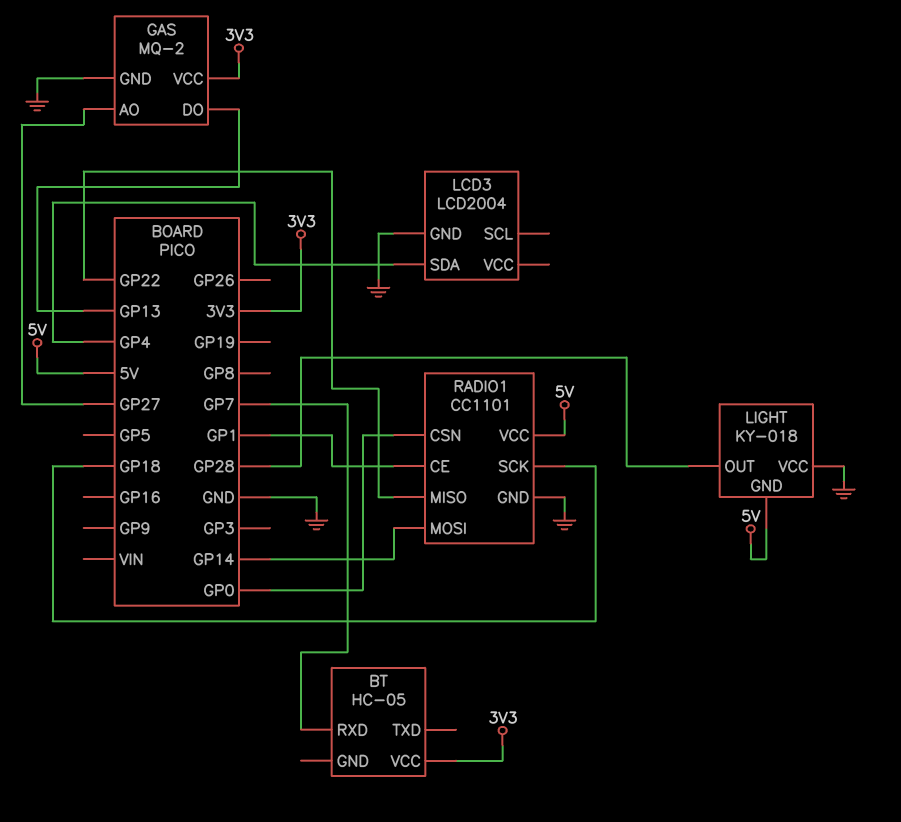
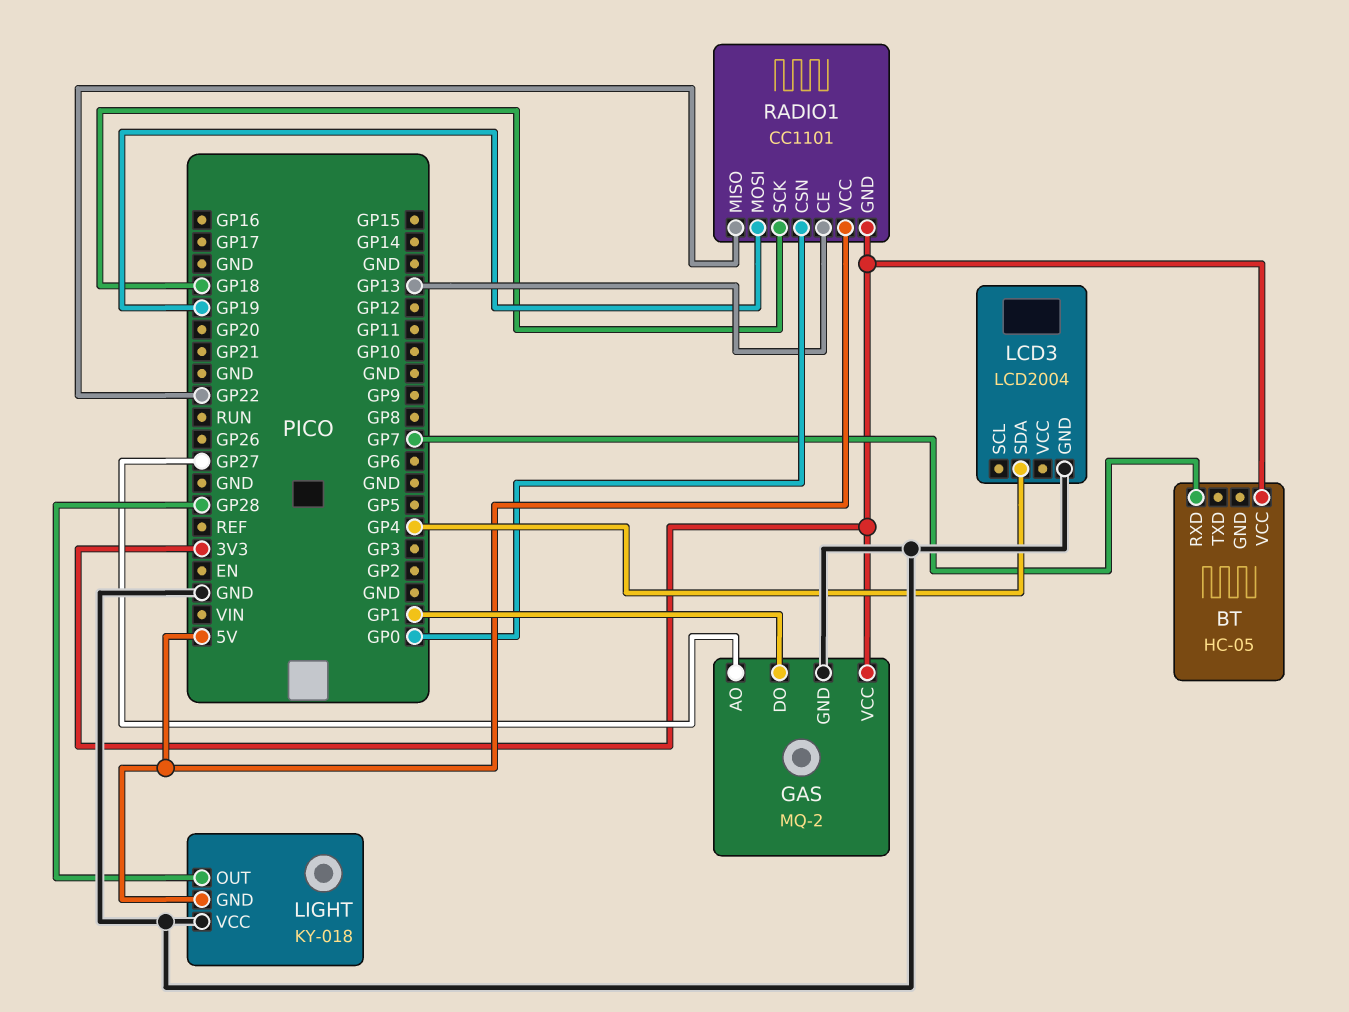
GAS pin DO: GP13 -> GP1
RADIO1 pin CE: GP1 -> GP13
RADIO1 pin GND: GND -> 3V3
RADIO1 pin MOSI: GP14 -> GP19

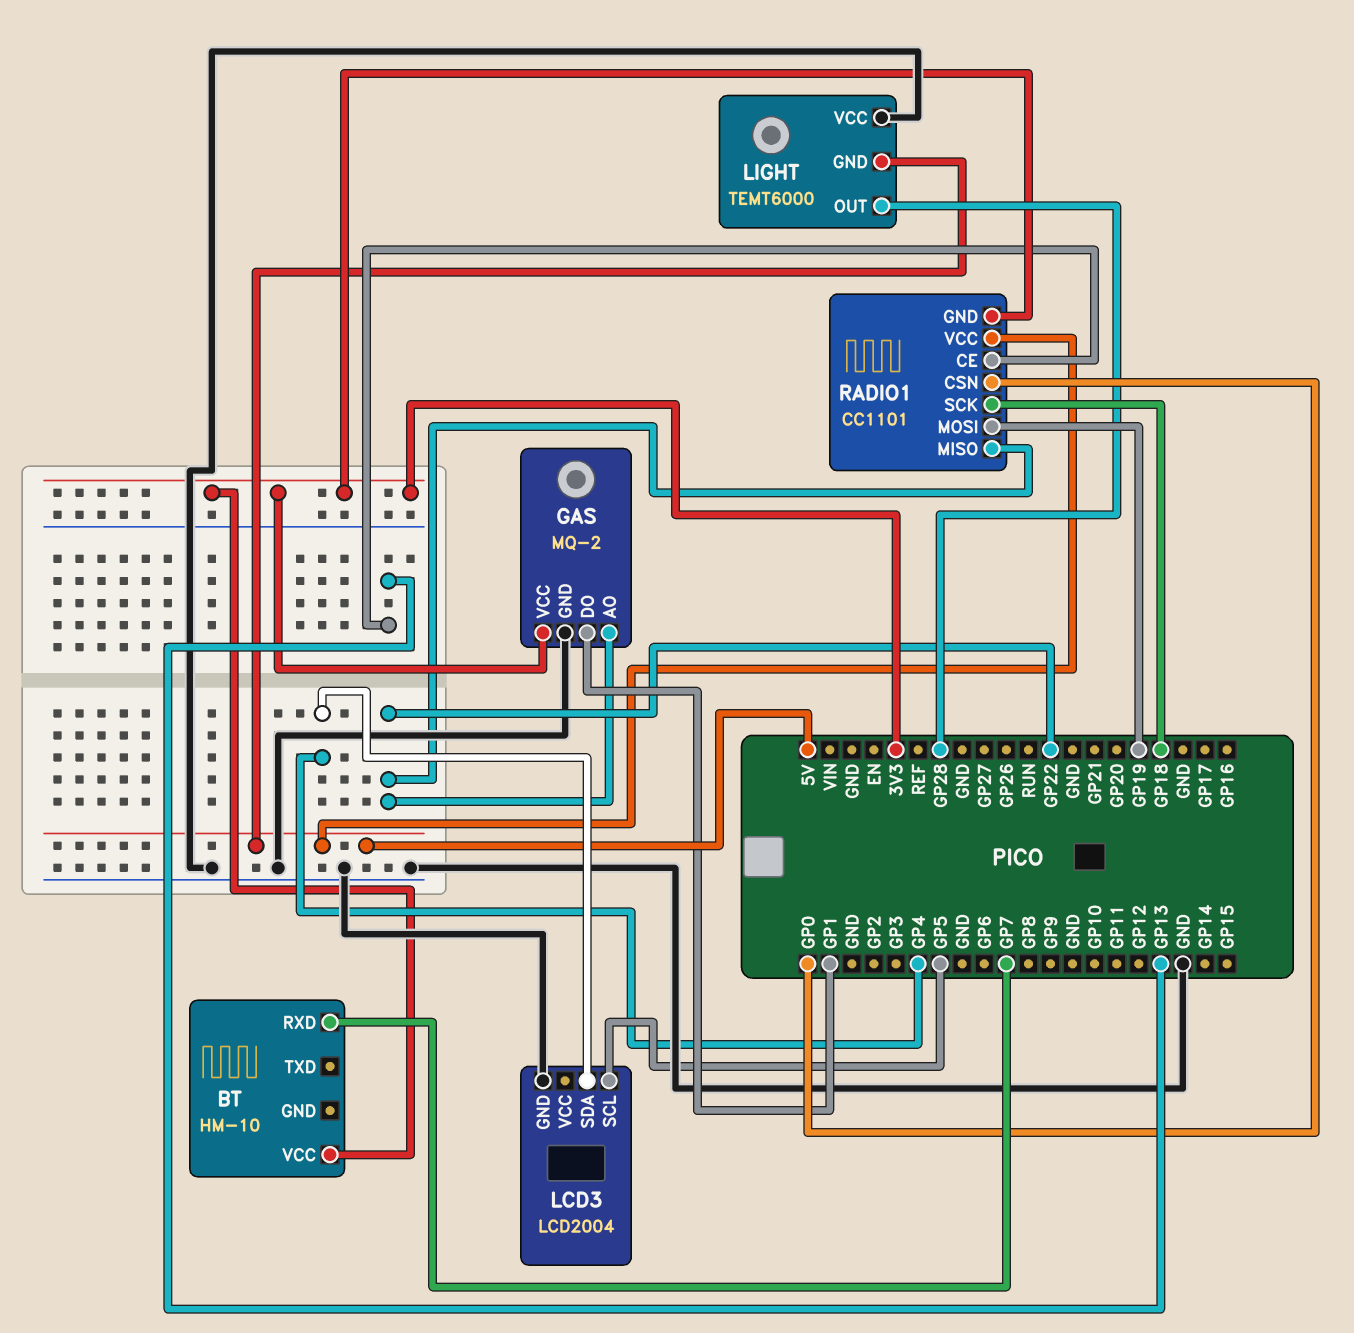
BT: HC-05 -> HM-10
GAS pin AO: GP27 -> GP22
LCD3 pin SCL: none -> GP5
LIGHT: KY-018 -> TEMT6000

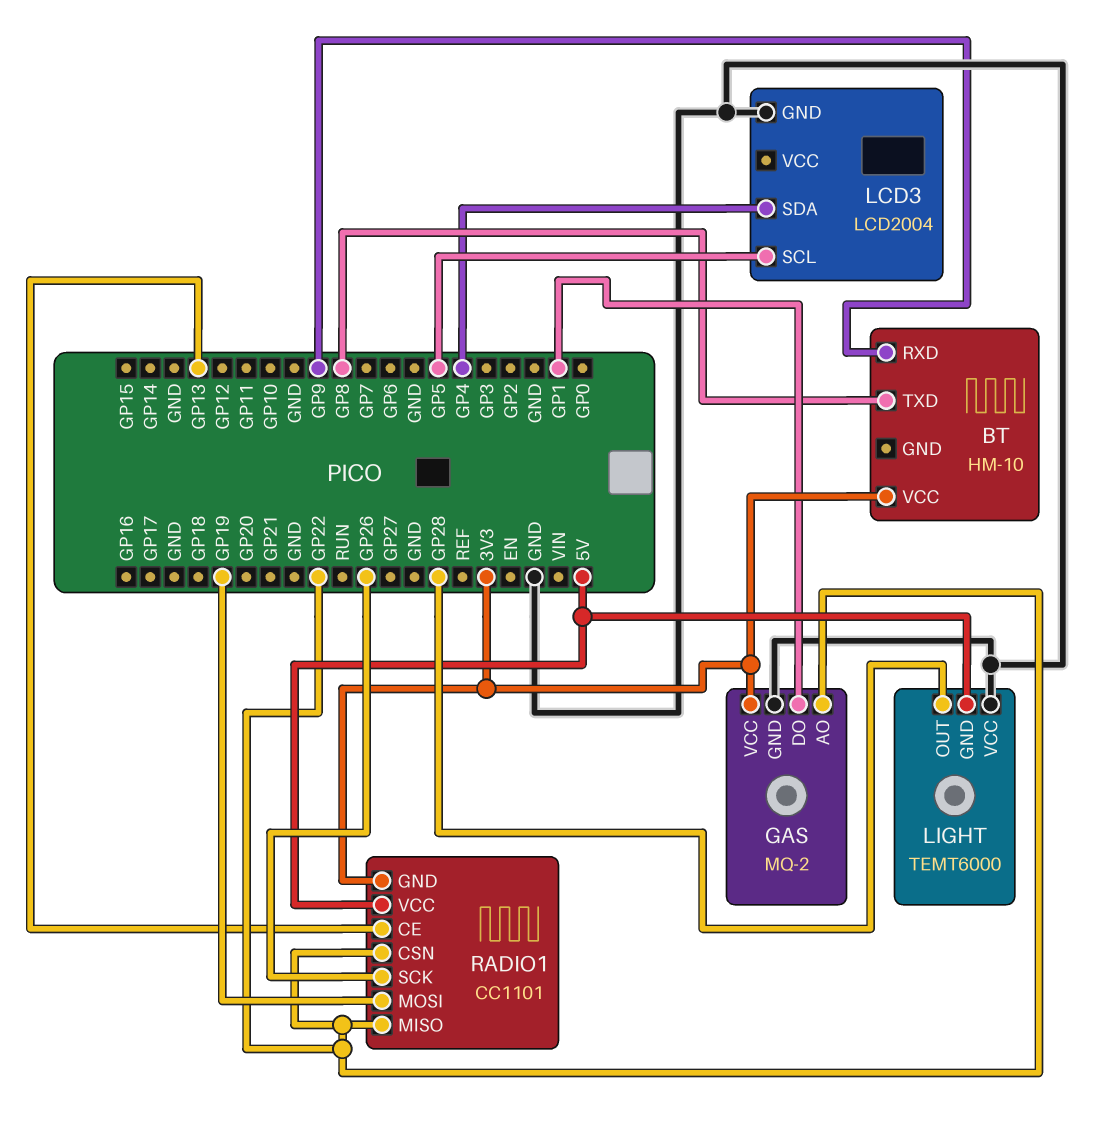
BT pin RXD: GP7 -> GP9
BT pin TXD: none -> GP8
RADIO1 pin CSN: GP0 -> GP22
RADIO1 pin SCK: GP18 -> GP26

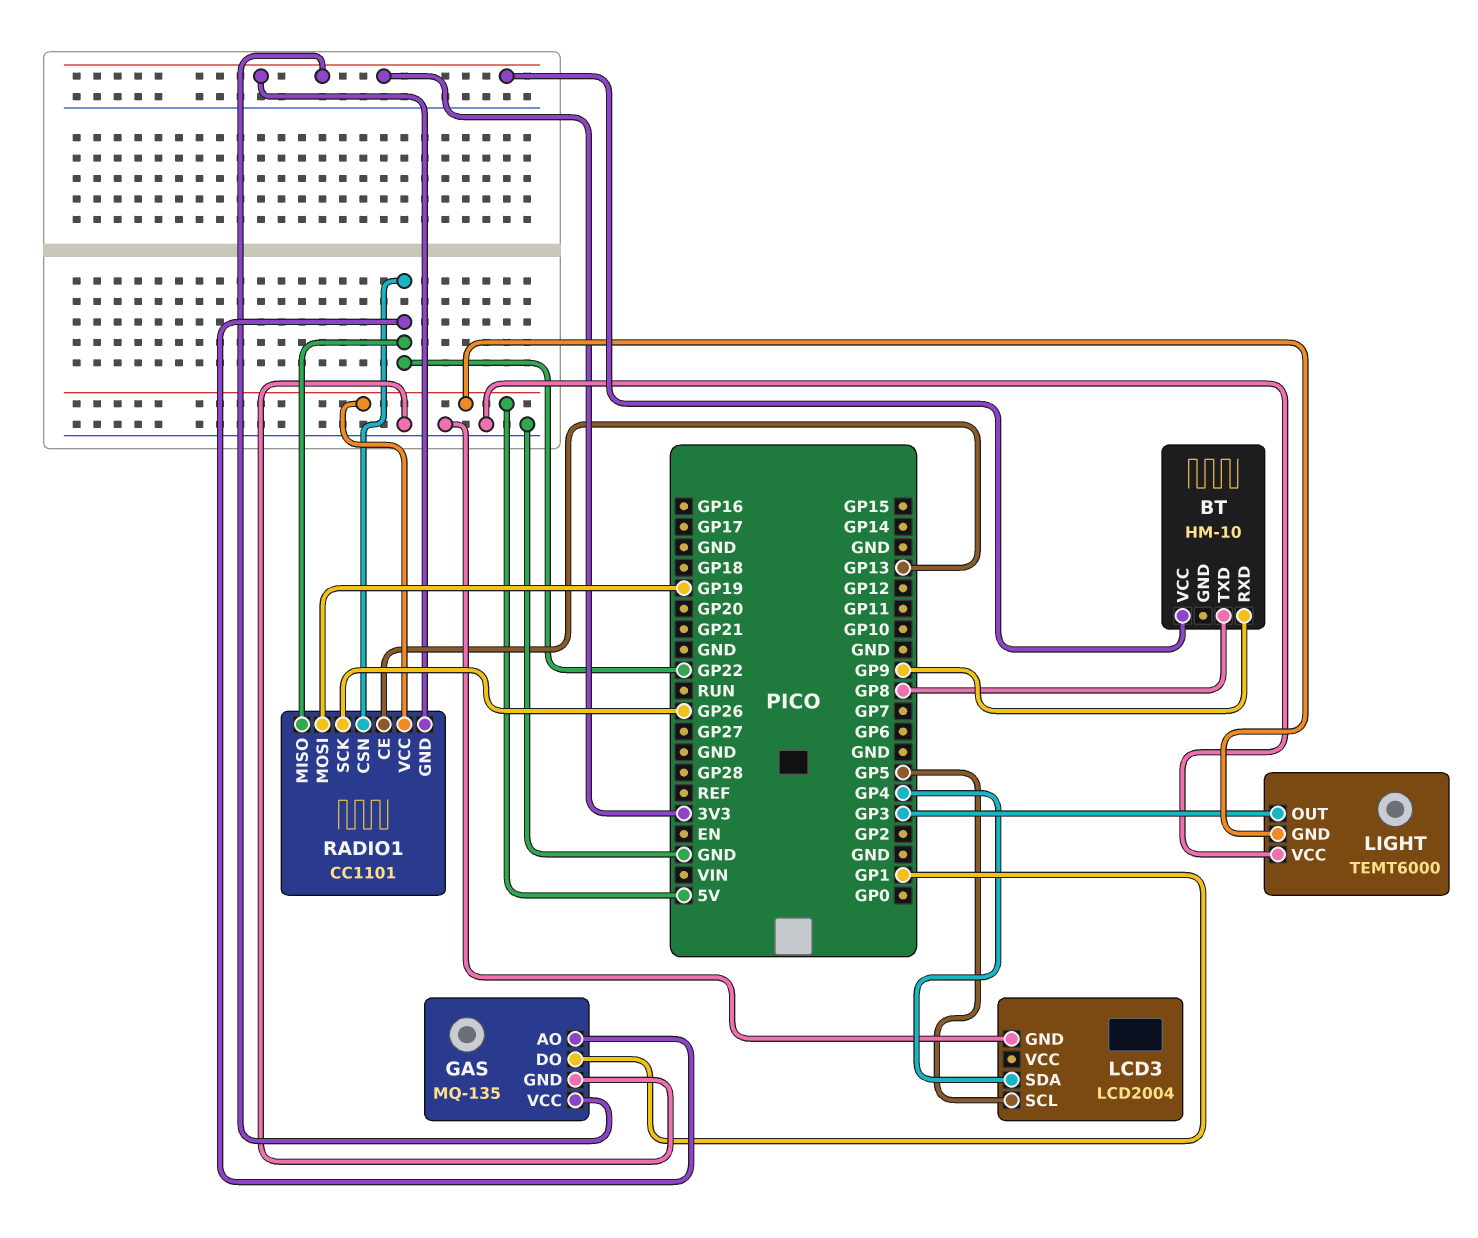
GAS: MQ-2 -> MQ-135
LIGHT pin OUT: GP28 -> GP3

